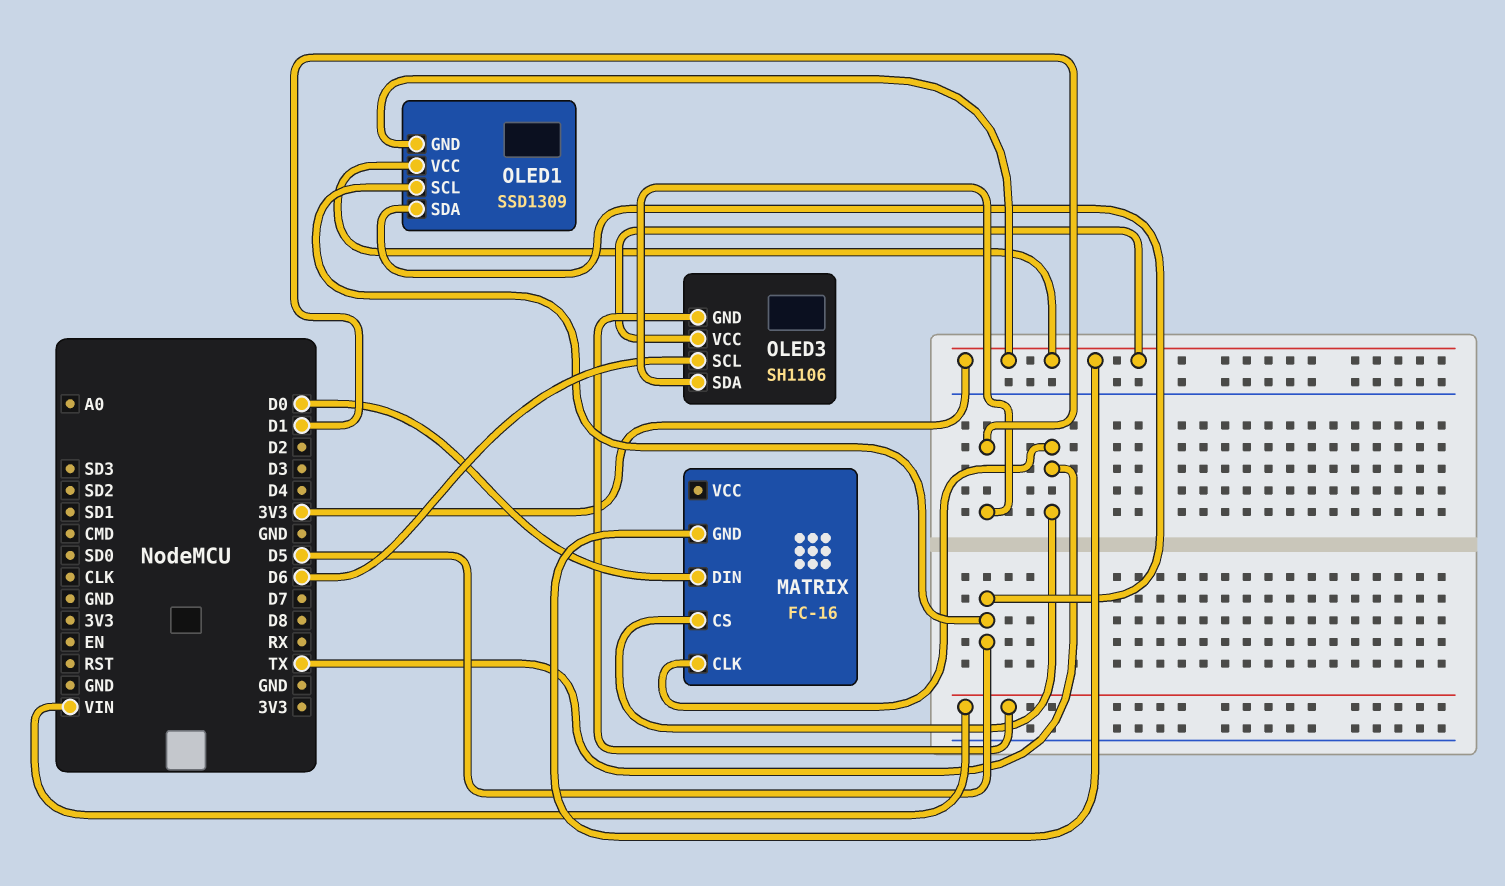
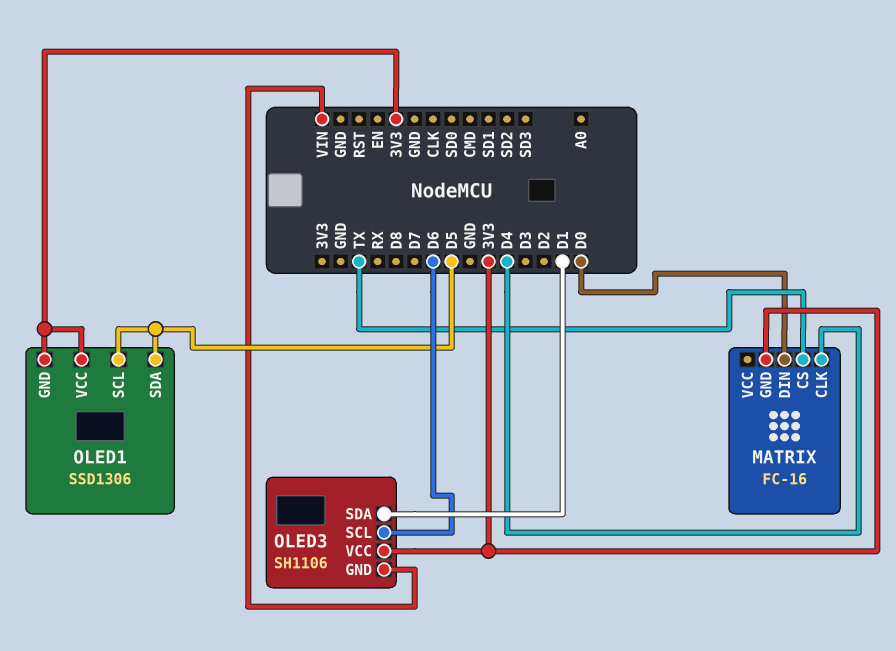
MATRIX pin CLK: TX -> D4
OLED1: SSD1309 -> SSD1306

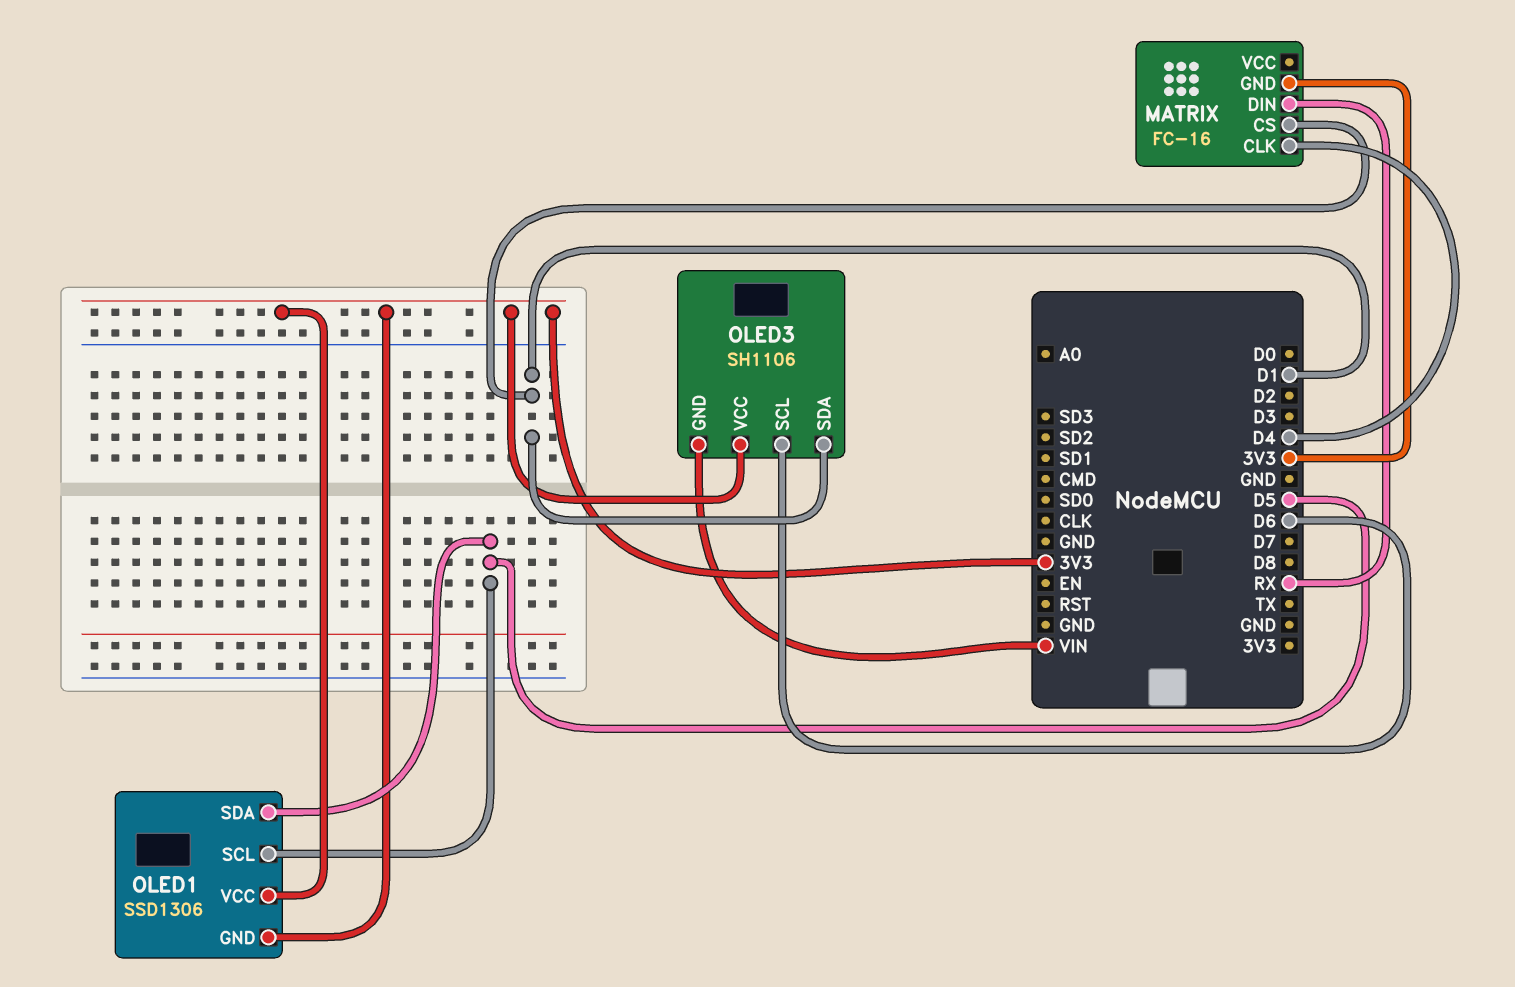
MATRIX pin CS: TX -> D1
MATRIX pin DIN: D0 -> RX

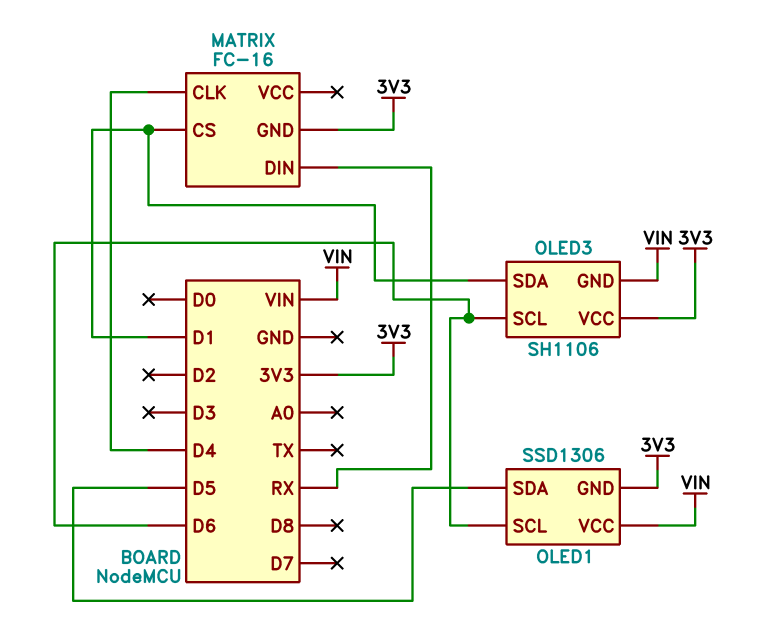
OLED1 pin SCL: D5 -> D6
OLED1 pin VCC: 3V3 -> VIN

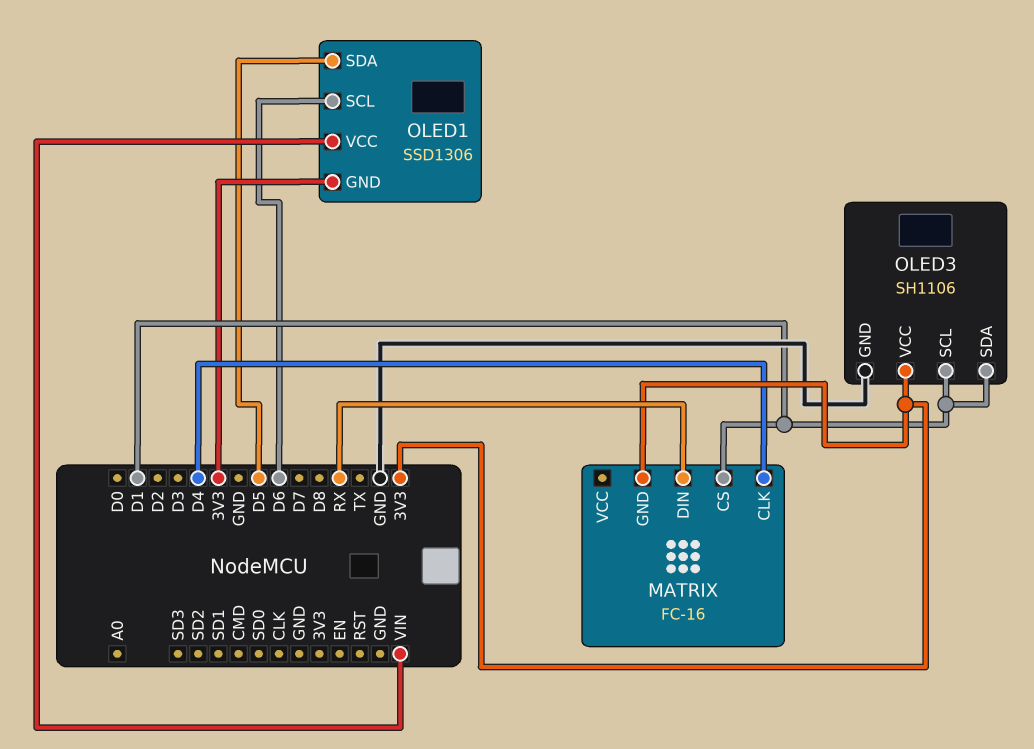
OLED3 pin GND: VIN -> GND
OLED3 pin SCL: D6 -> D1

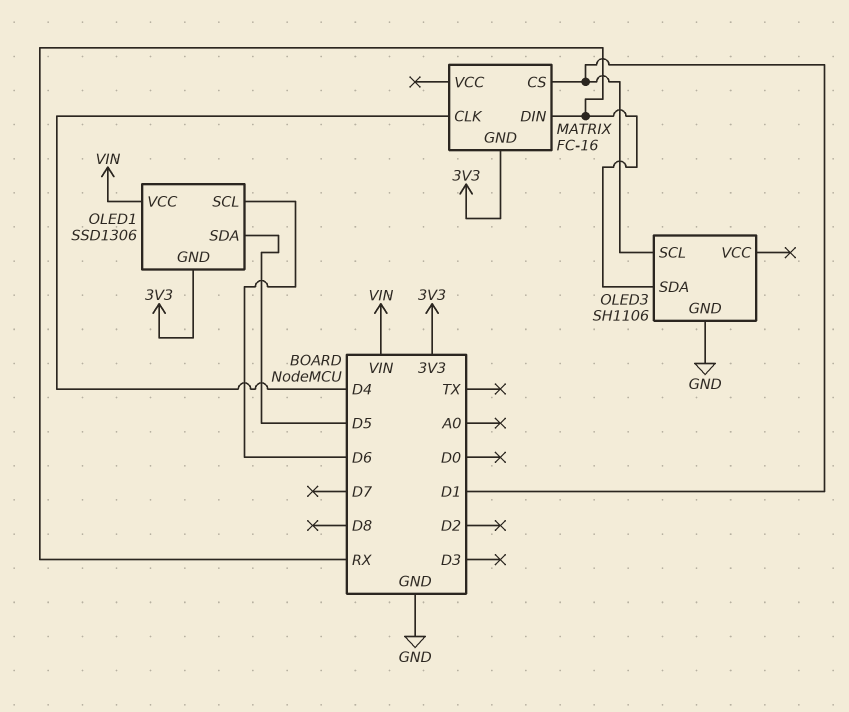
OLED3 pin SDA: D1 -> RX
OLED3 pin VCC: 3V3 -> none

